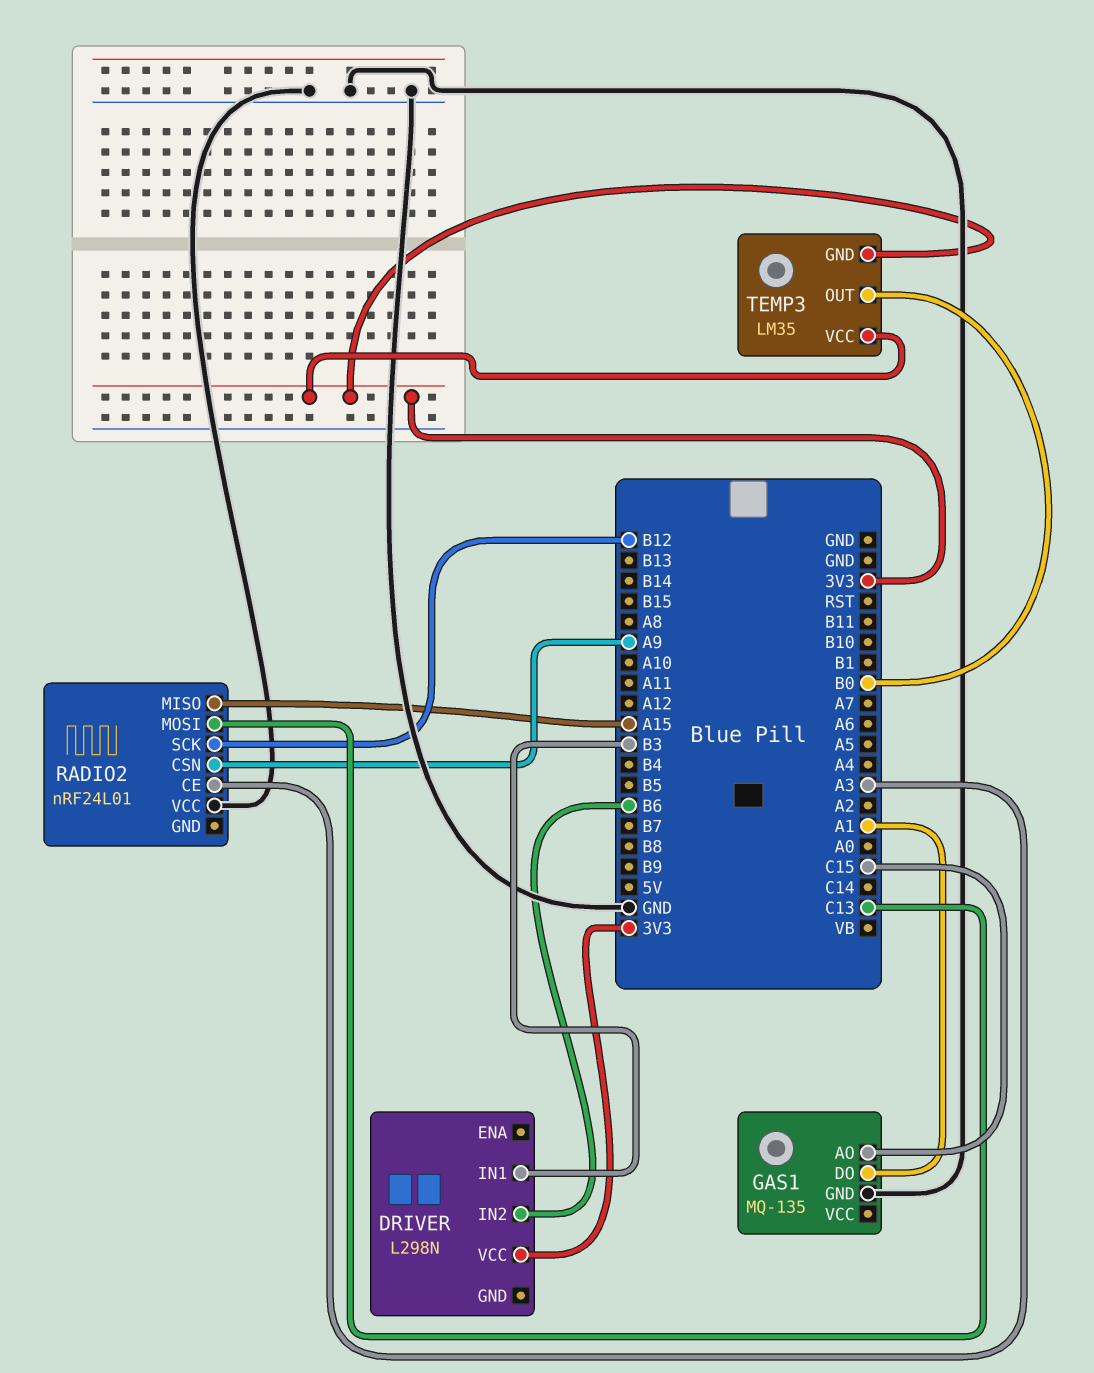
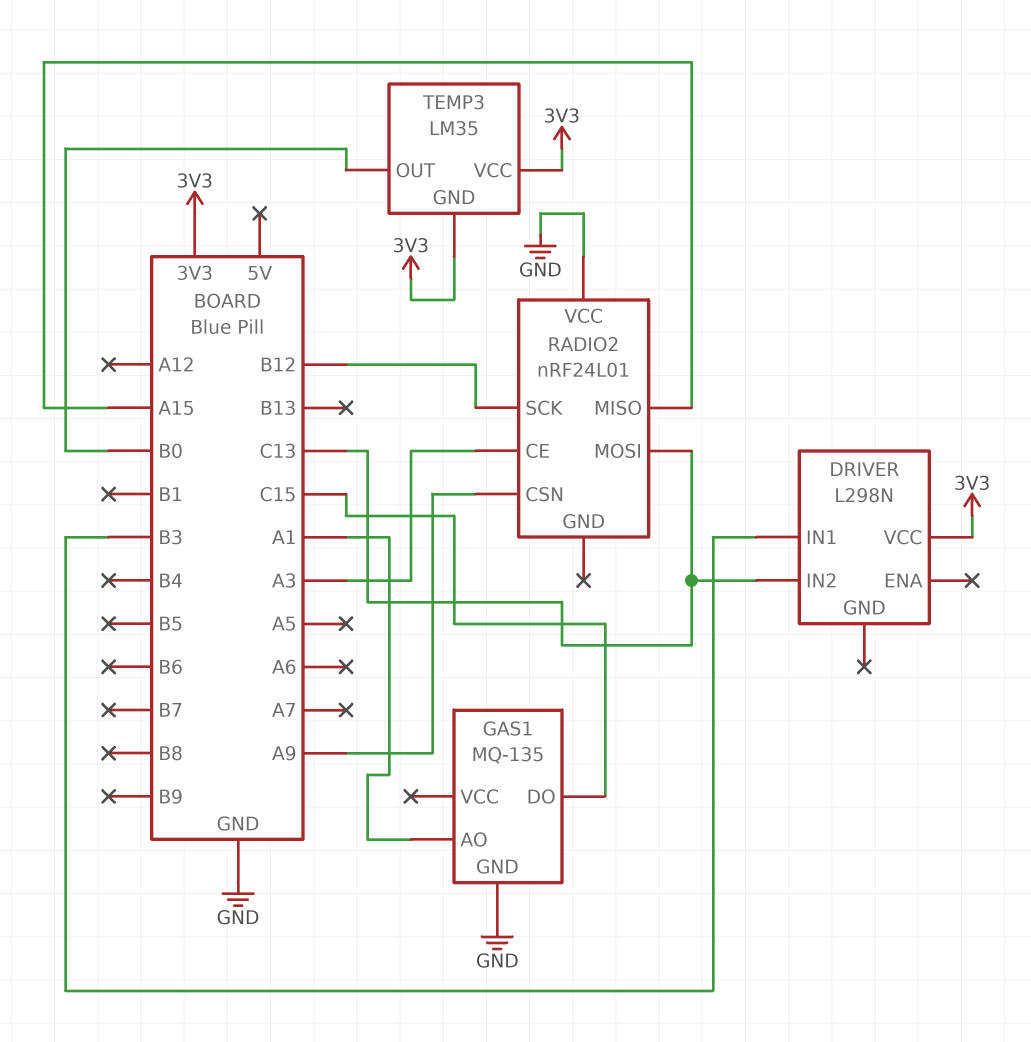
DRIVER pin IN2: B6 -> C13
GAS1 pin AO: C15 -> A1
GAS1 pin DO: A1 -> C15

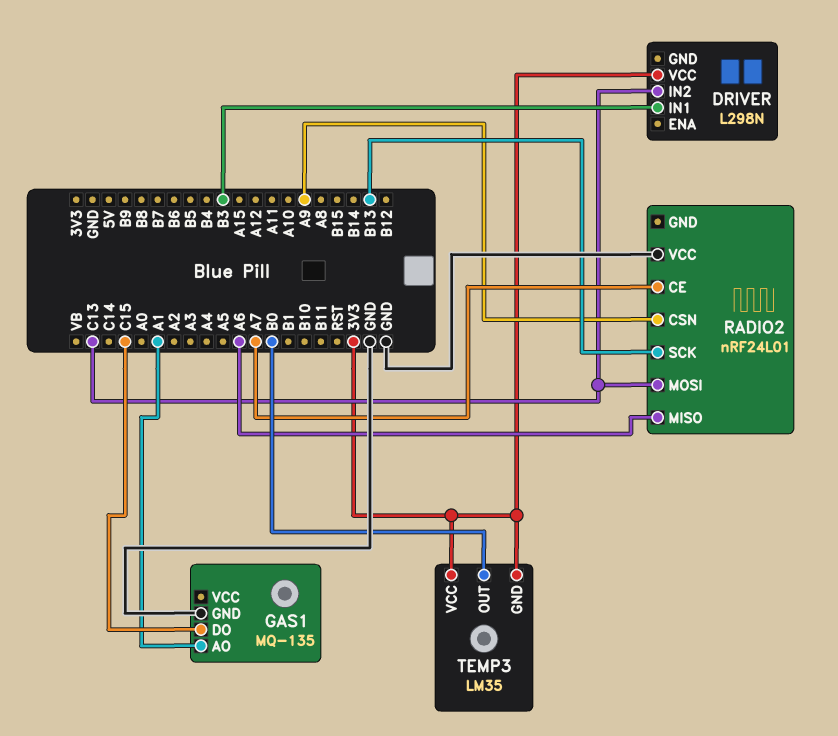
RADIO2 pin CE: A3 -> A7
RADIO2 pin MISO: A15 -> A6
RADIO2 pin SCK: B12 -> B13

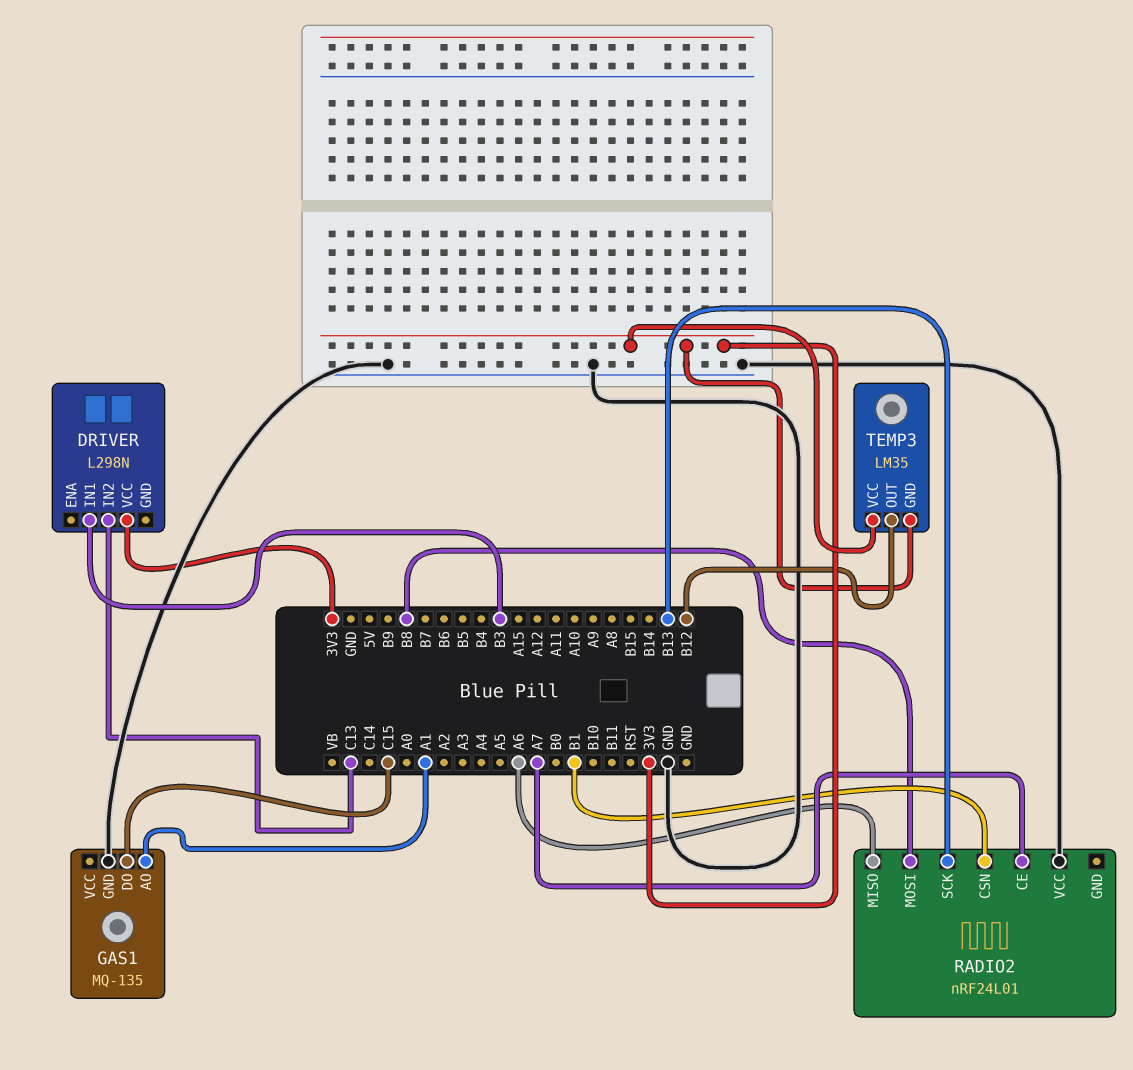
RADIO2 pin CSN: A9 -> B1
RADIO2 pin MOSI: C13 -> B8
TEMP3 pin OUT: B0 -> B12

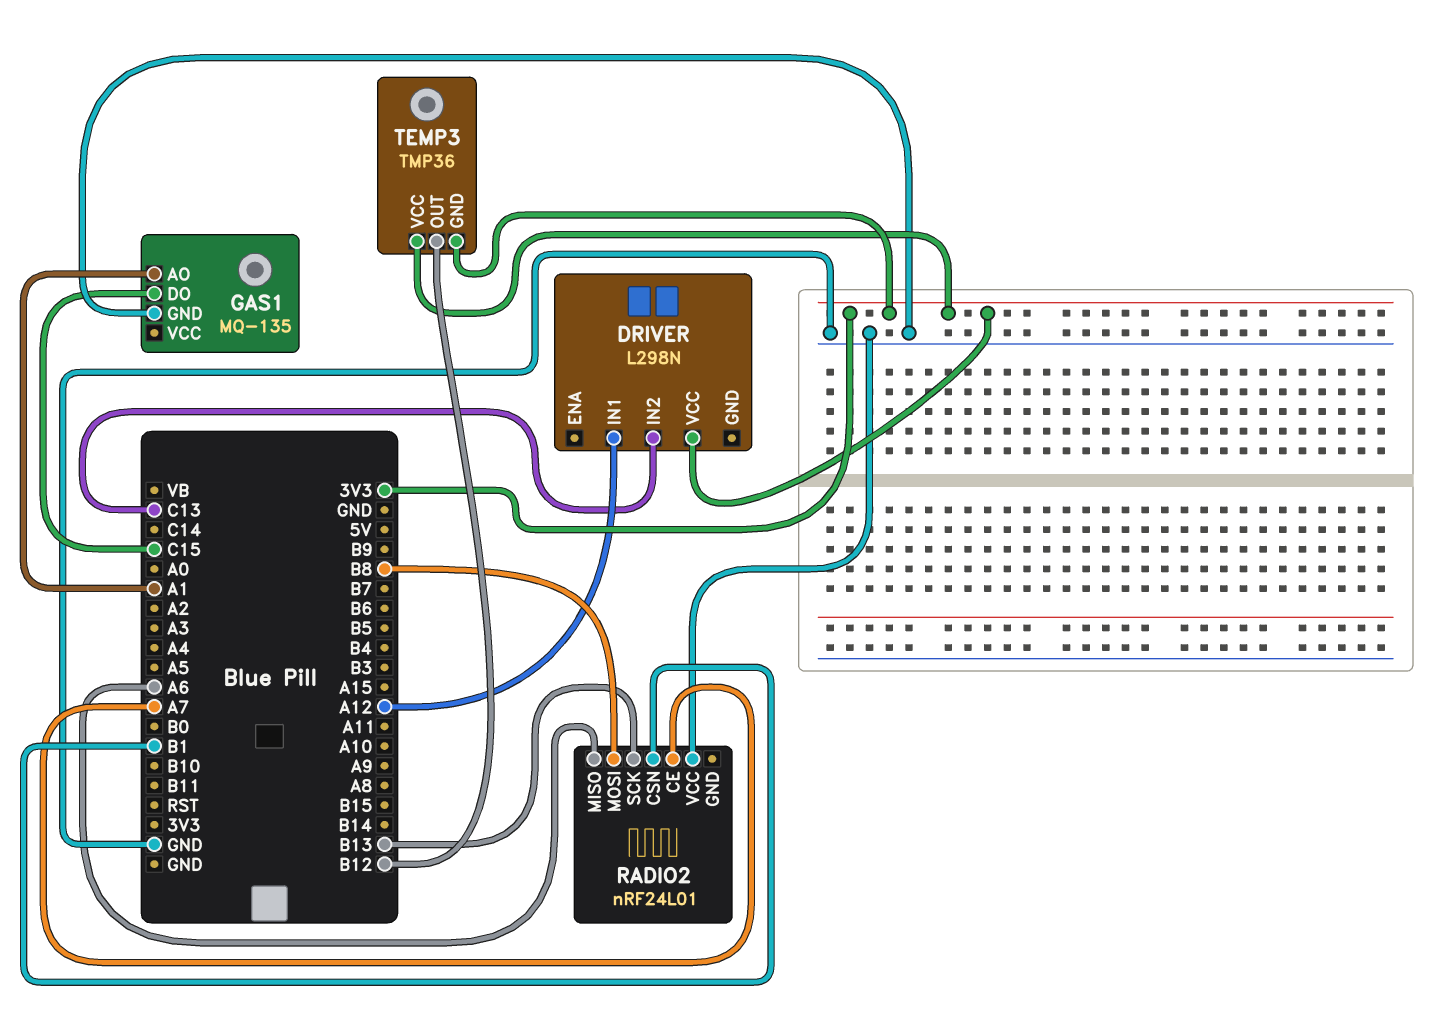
DRIVER pin IN1: B3 -> A12
TEMP3: LM35 -> TMP36

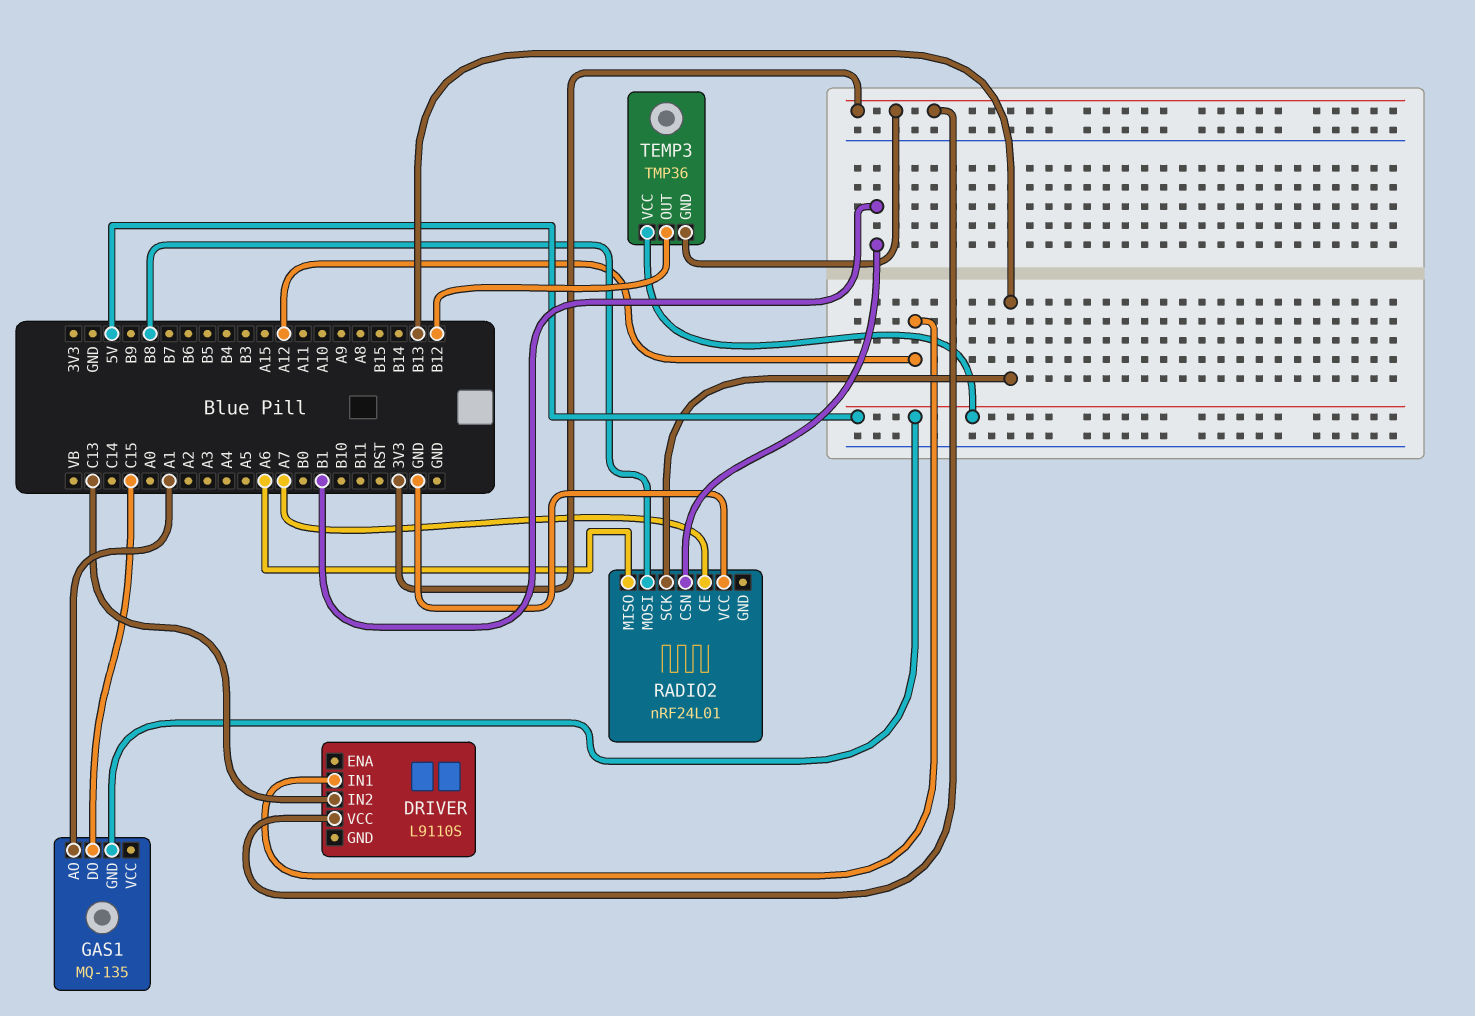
DRIVER: L298N -> L9110S
GAS1 pin GND: GND -> 5V
TEMP3 pin VCC: 3V3 -> 5V

